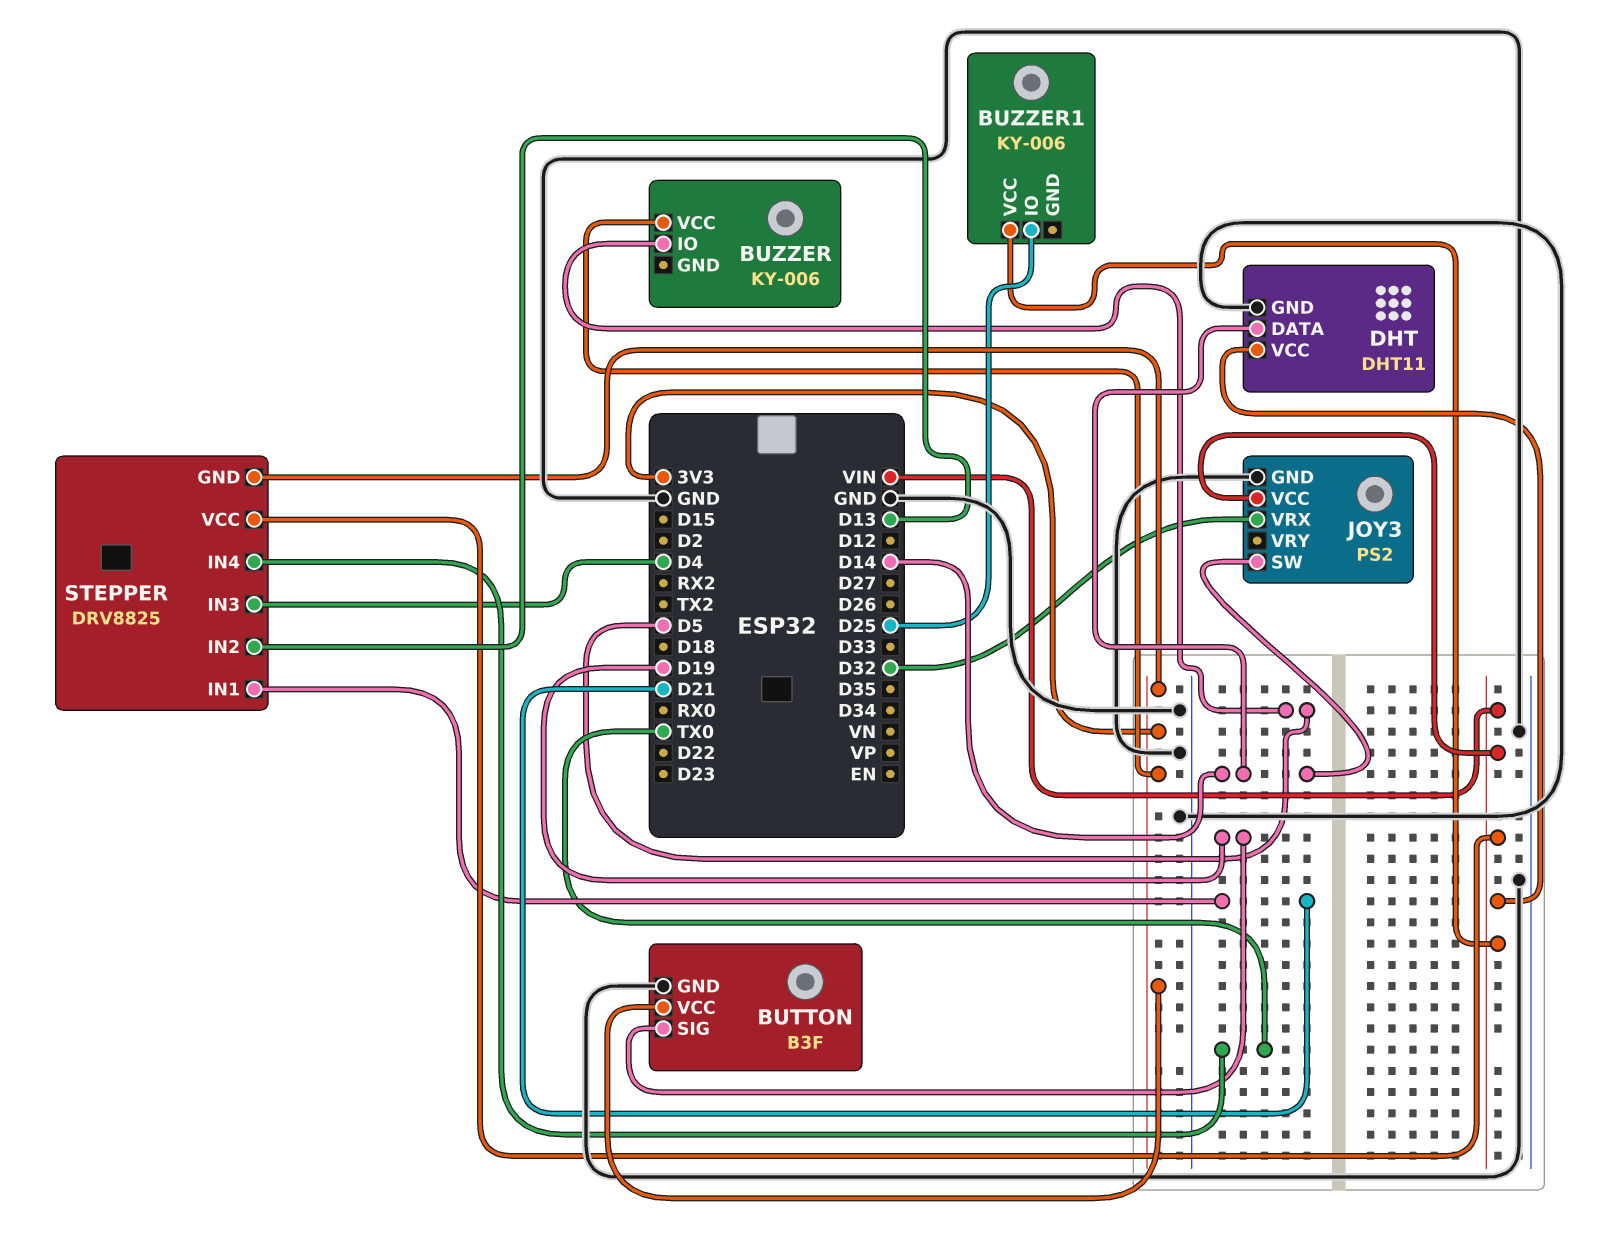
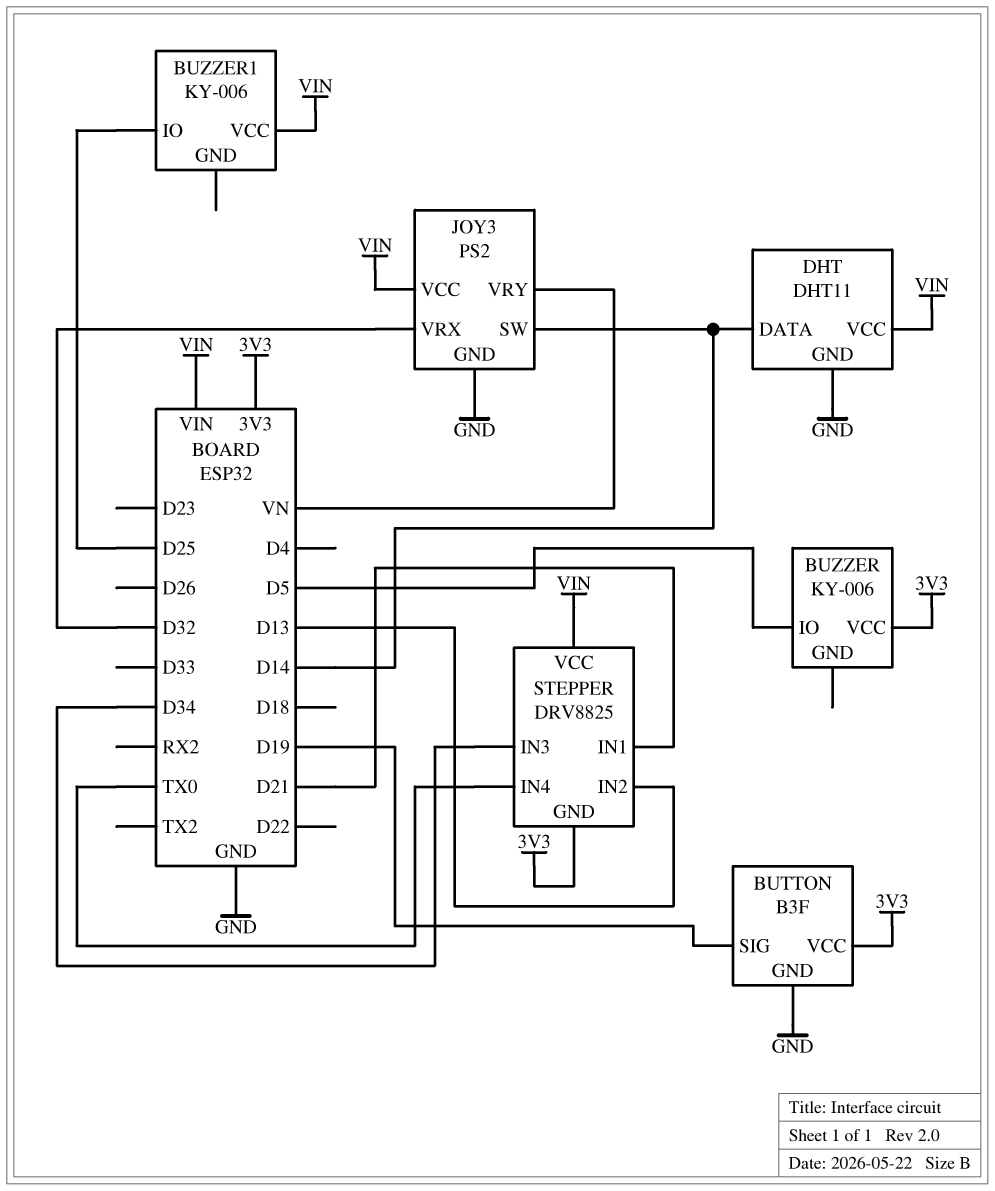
JOY3 pin VRY: none -> VN
STEPPER pin IN3: D4 -> D34

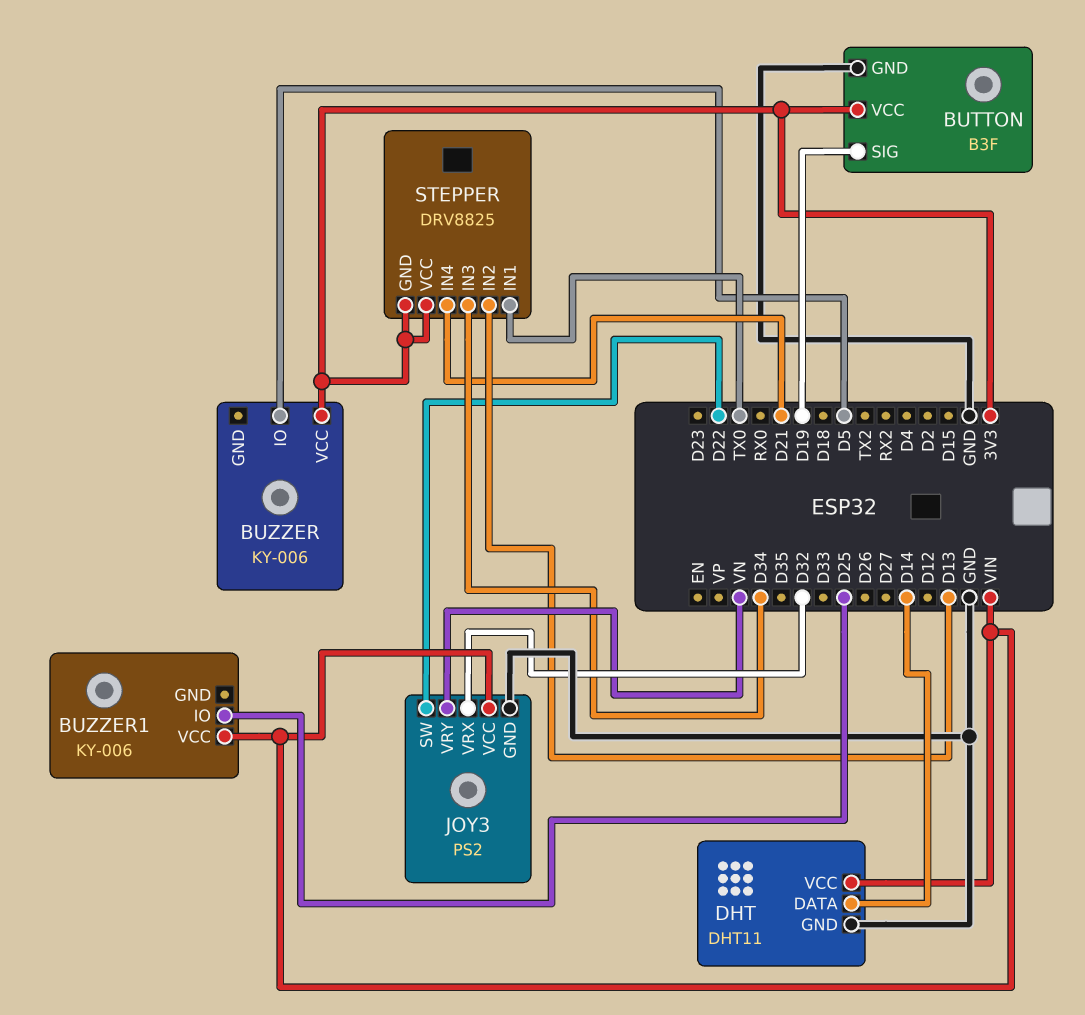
JOY3 pin SW: D14 -> D22
STEPPER pin IN1: D21 -> TX0
STEPPER pin IN4: TX0 -> D21
STEPPER pin VCC: VIN -> 3V3

